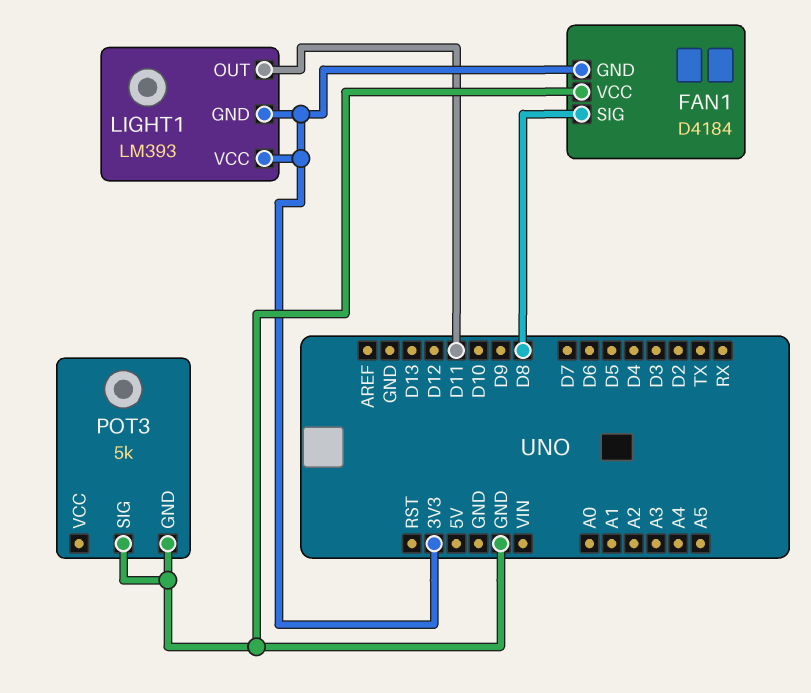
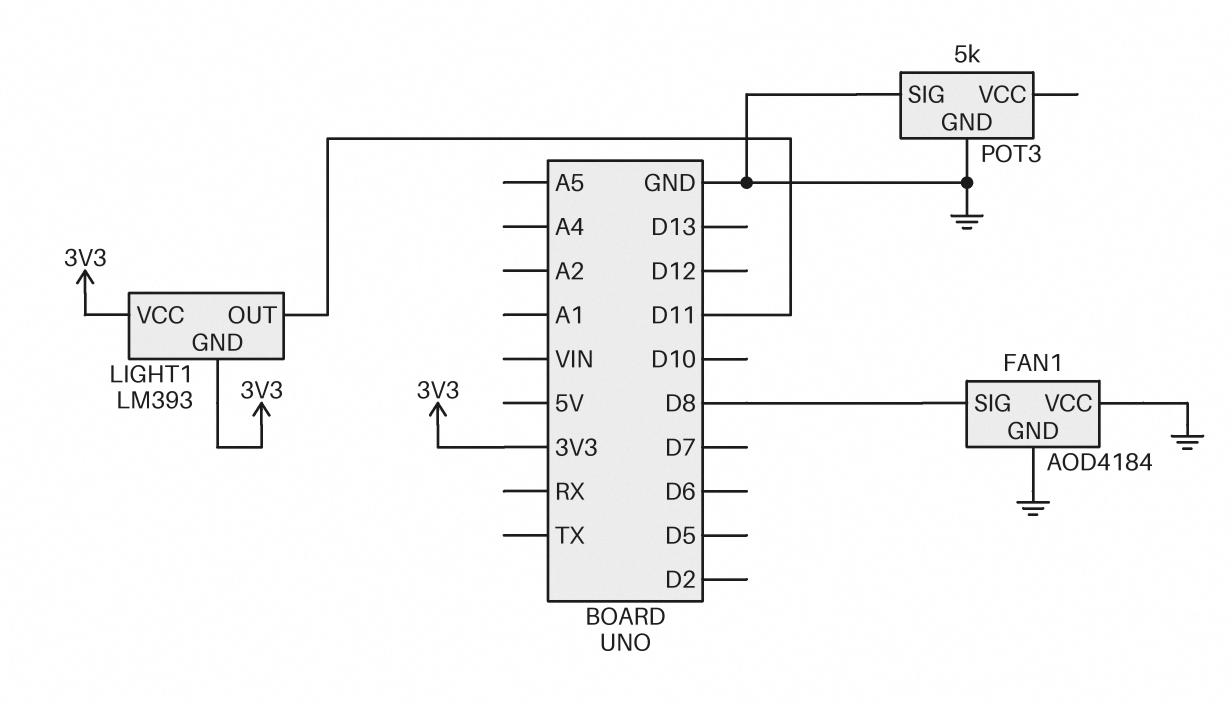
FAN1: D4184 -> AOD4184
FAN1 pin GND: 3V3 -> GND

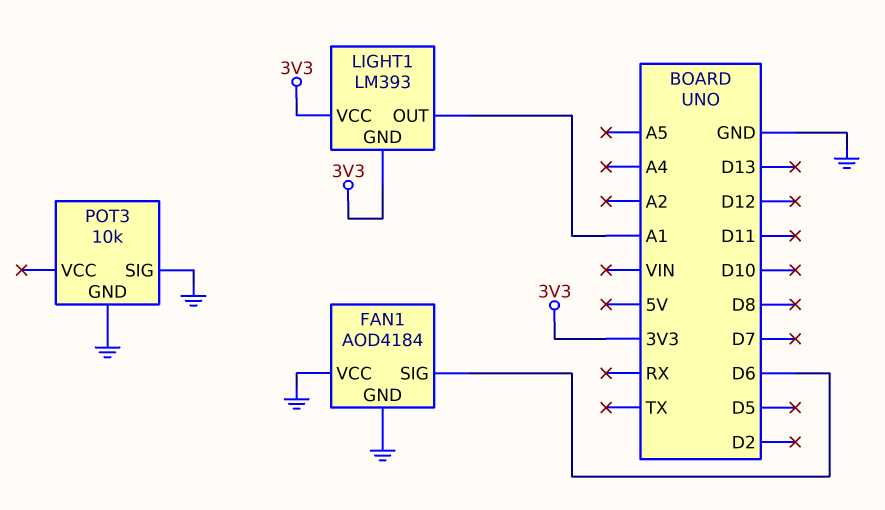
FAN1 pin SIG: D8 -> D6
LIGHT1 pin OUT: D11 -> A1
POT3: 5k -> 10k

